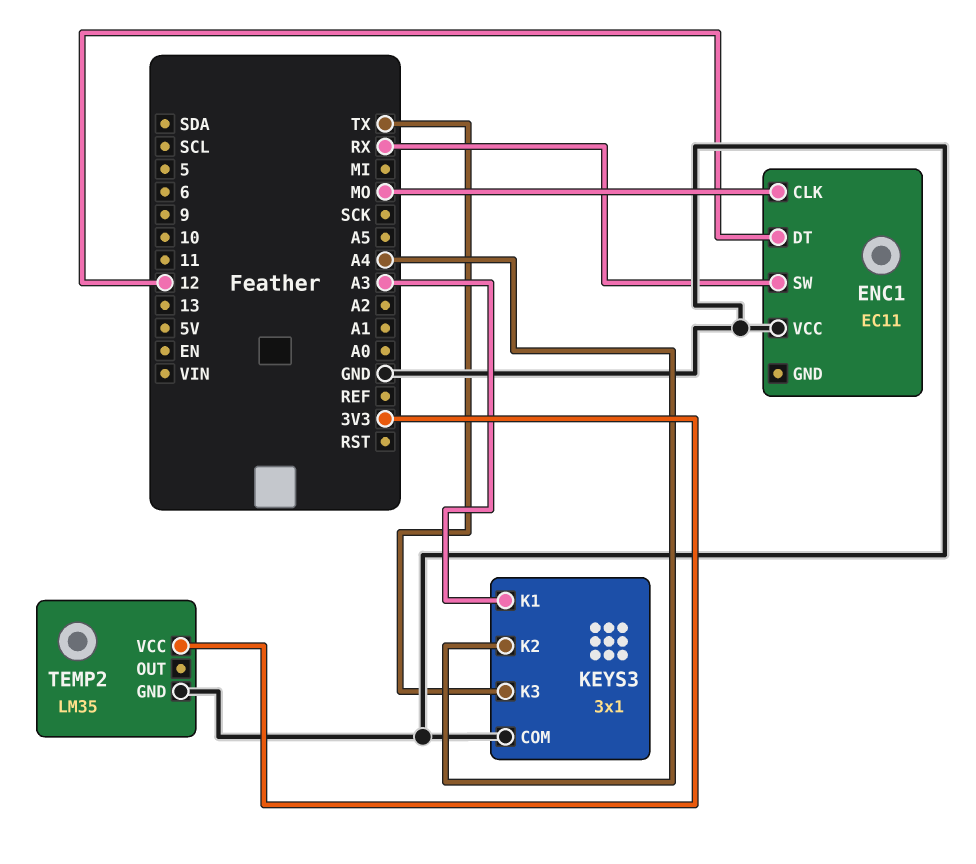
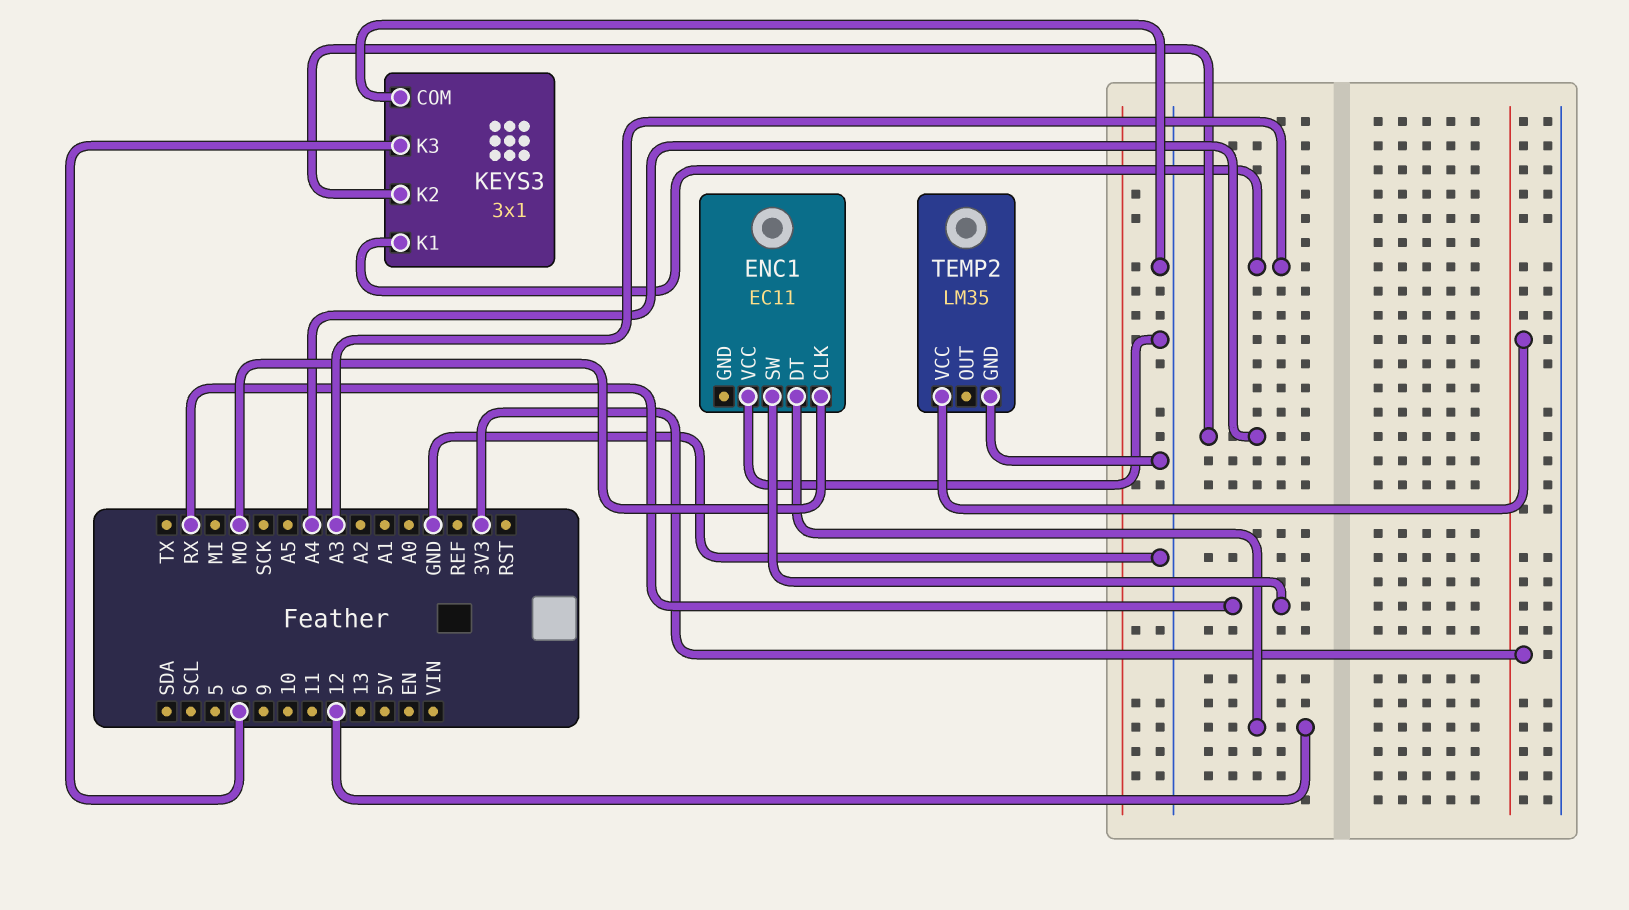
KEYS3 pin K3: TX -> 6

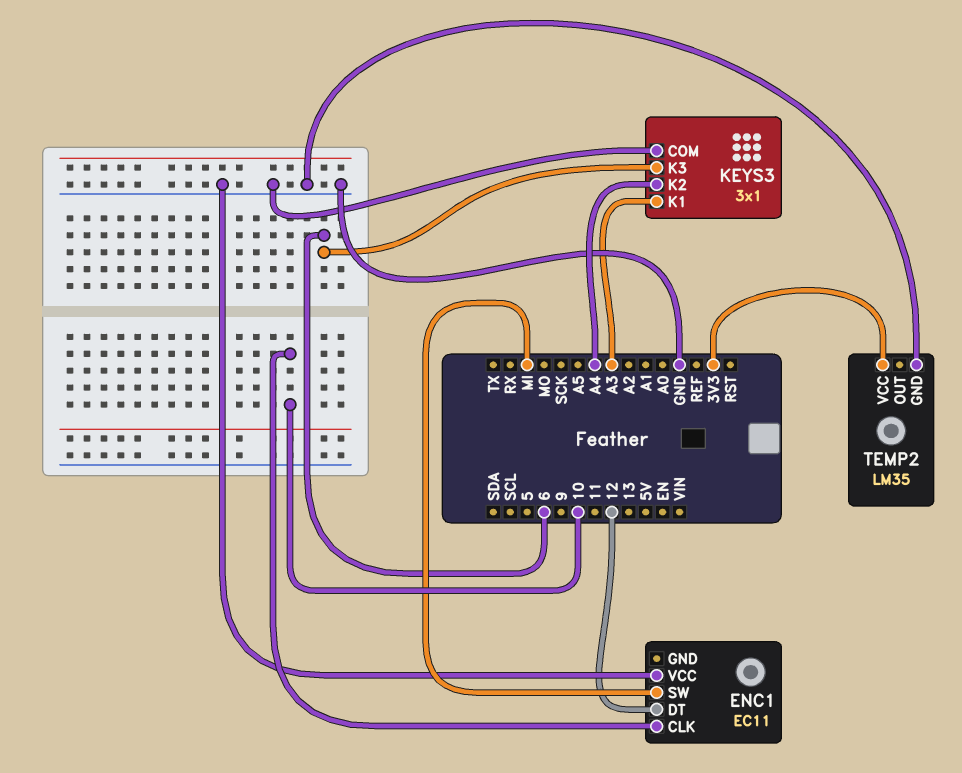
ENC1 pin CLK: MO -> 10
ENC1 pin SW: RX -> MI

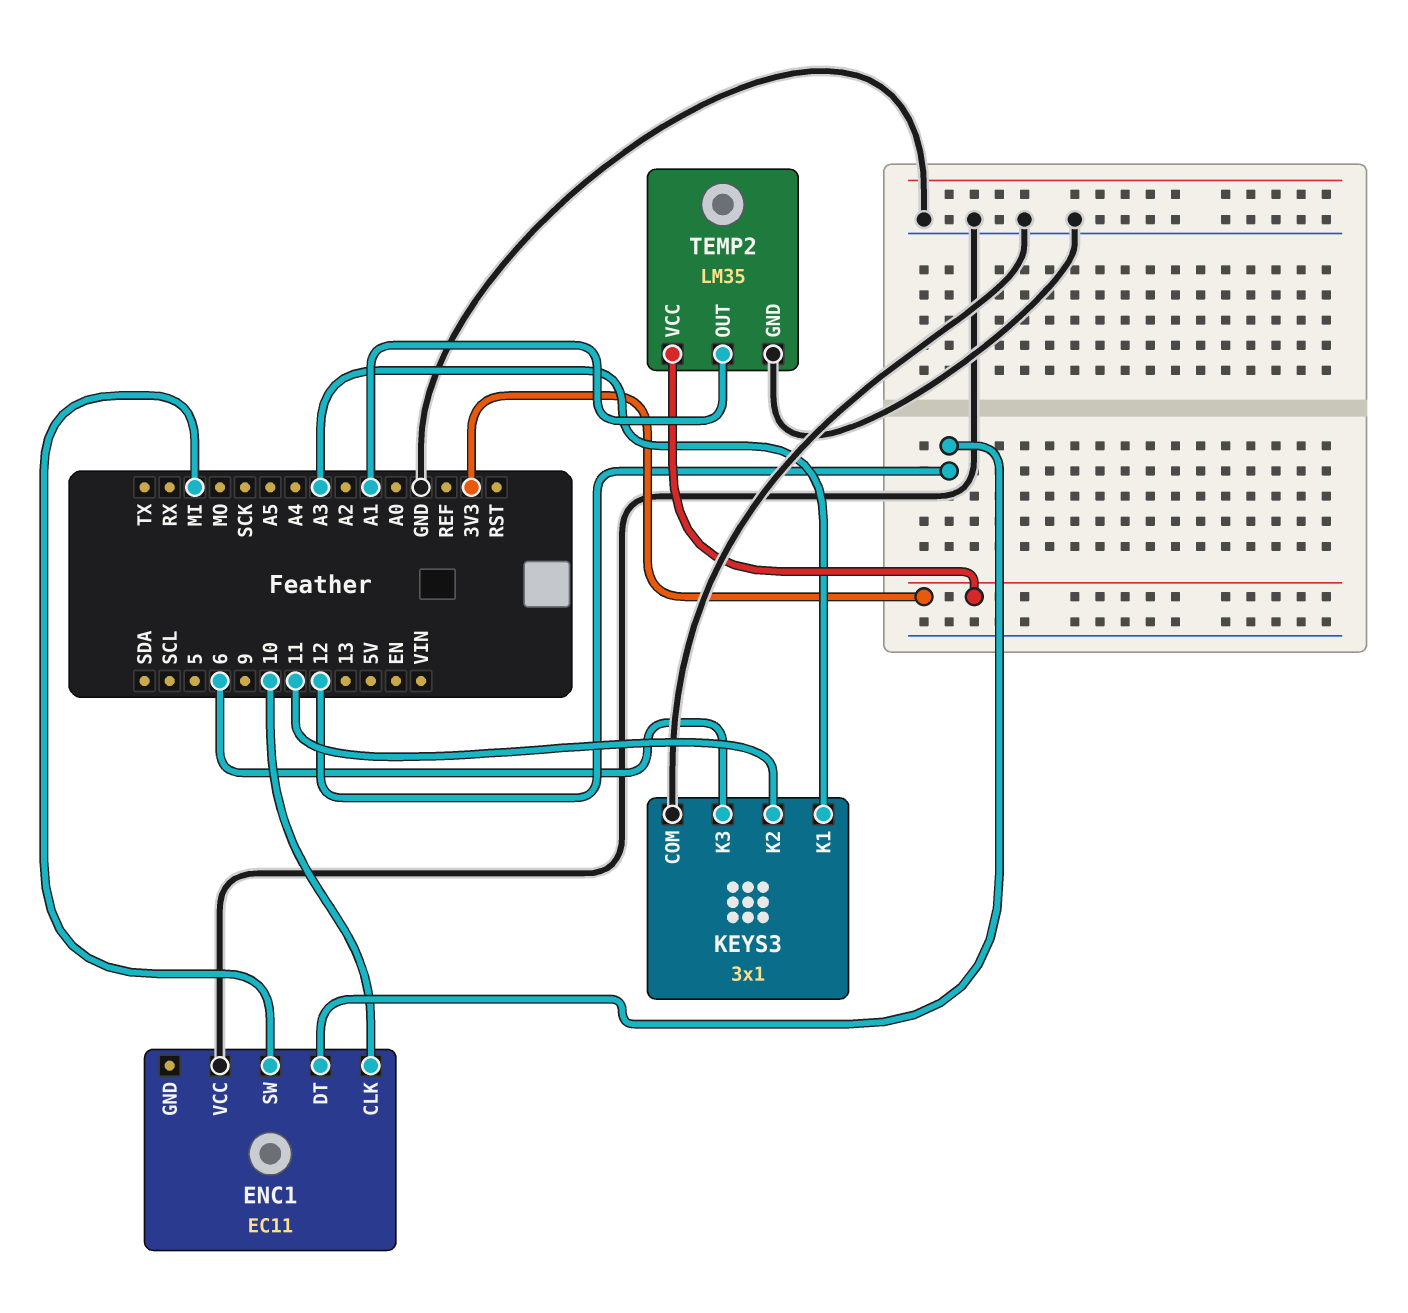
KEYS3 pin K2: A4 -> 11
TEMP2 pin OUT: none -> A1

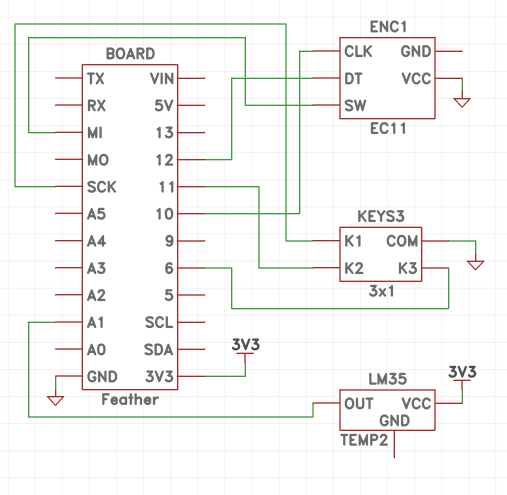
KEYS3 pin K1: A3 -> SCK
TEMP2 pin GND: GND -> none

